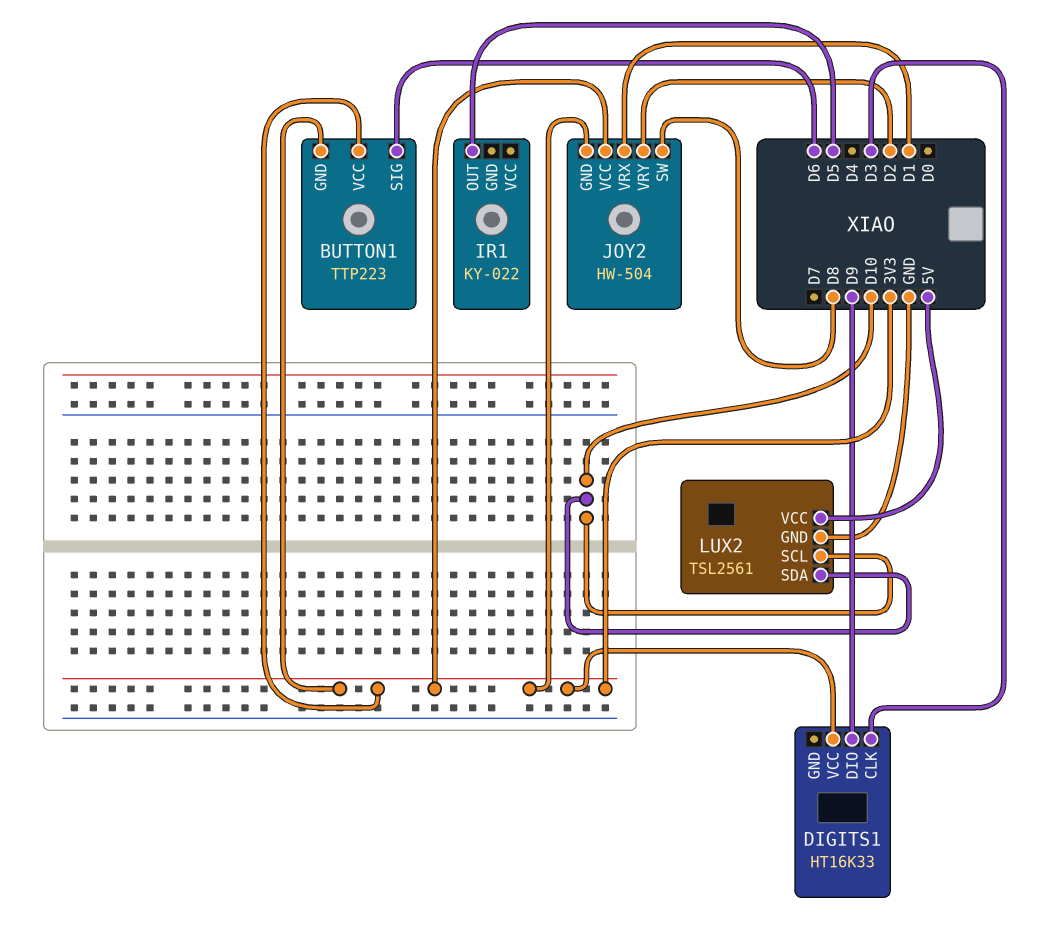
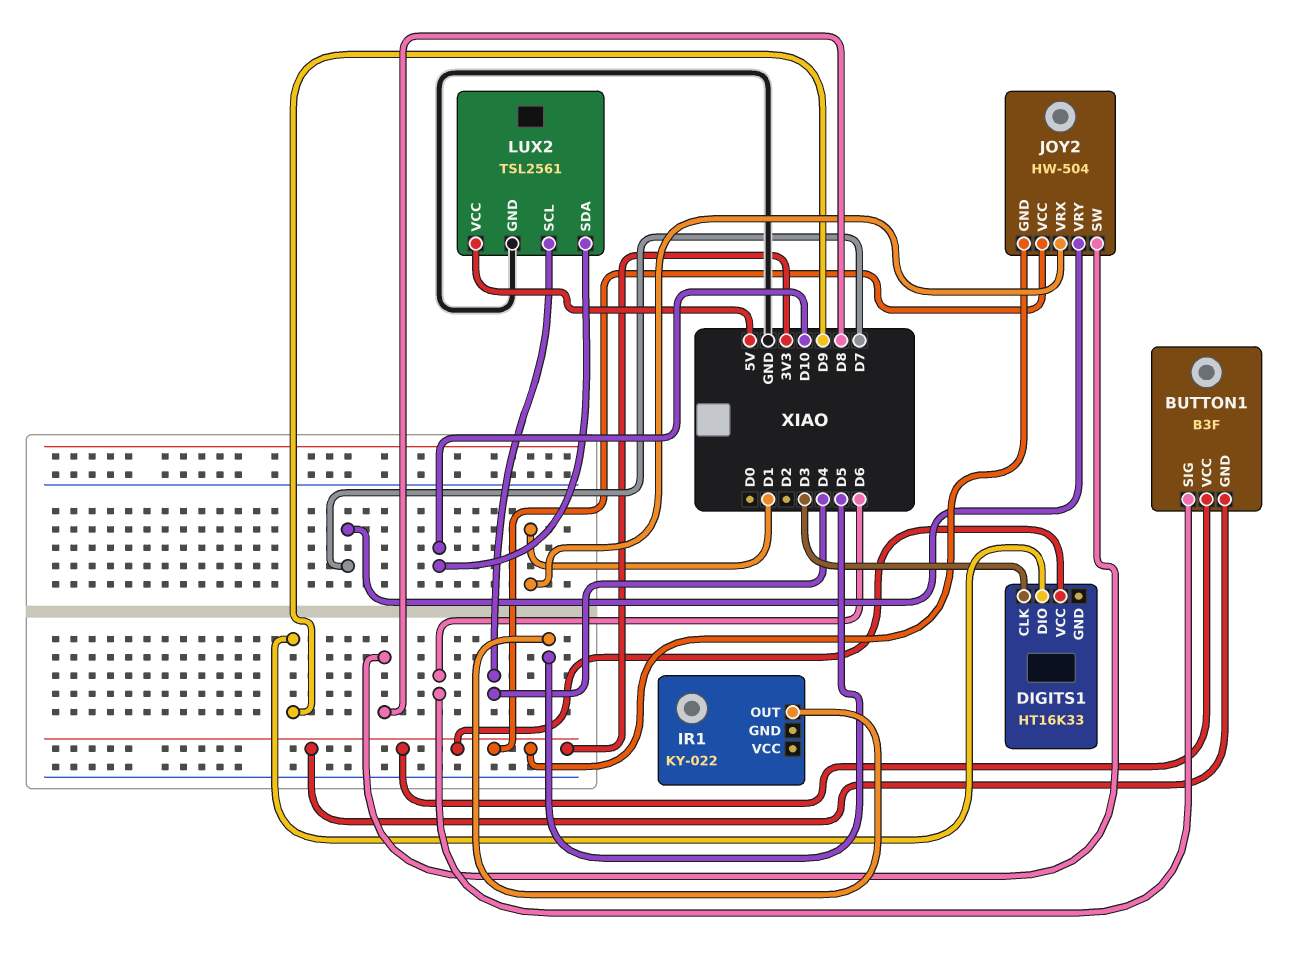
BUTTON1: TTP223 -> B3F
JOY2 pin VRY: D2 -> D7
LUX2 pin SCL: D10 -> D4

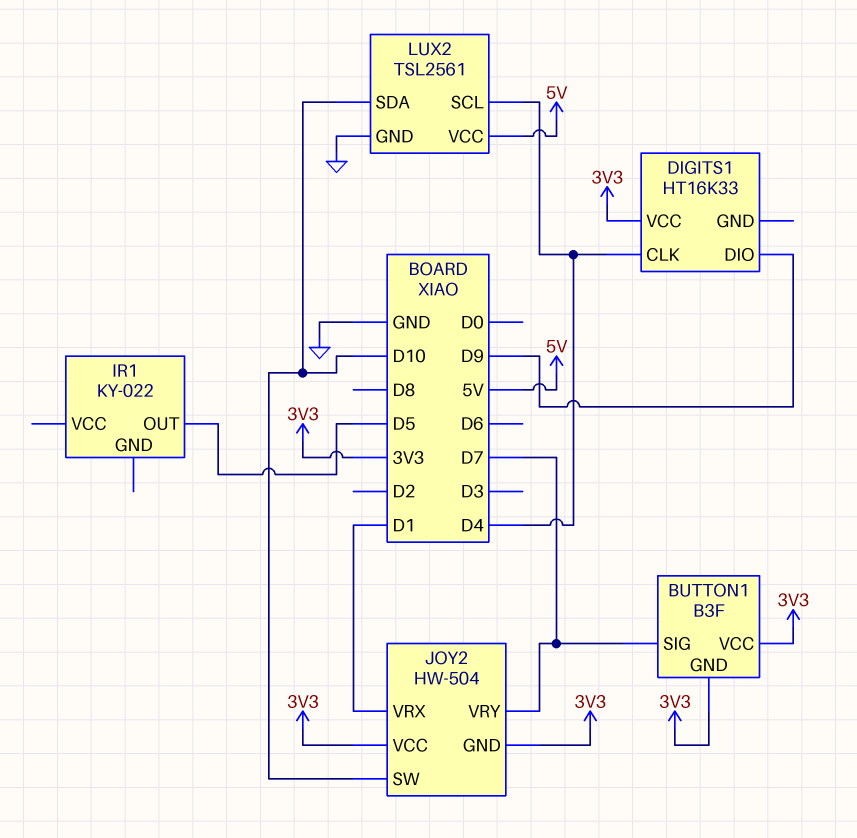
BUTTON1 pin SIG: D6 -> D7
DIGITS1 pin CLK: D3 -> D4
JOY2 pin SW: D8 -> D10

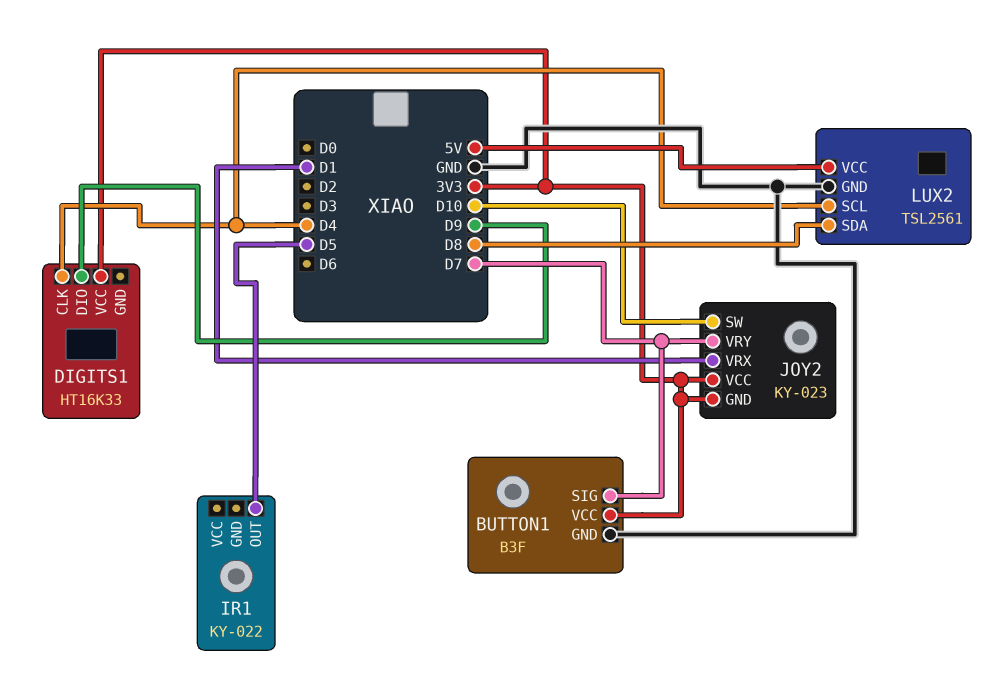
BUTTON1 pin GND: 3V3 -> GND
JOY2: HW-504 -> KY-023
LUX2 pin SDA: D10 -> D8

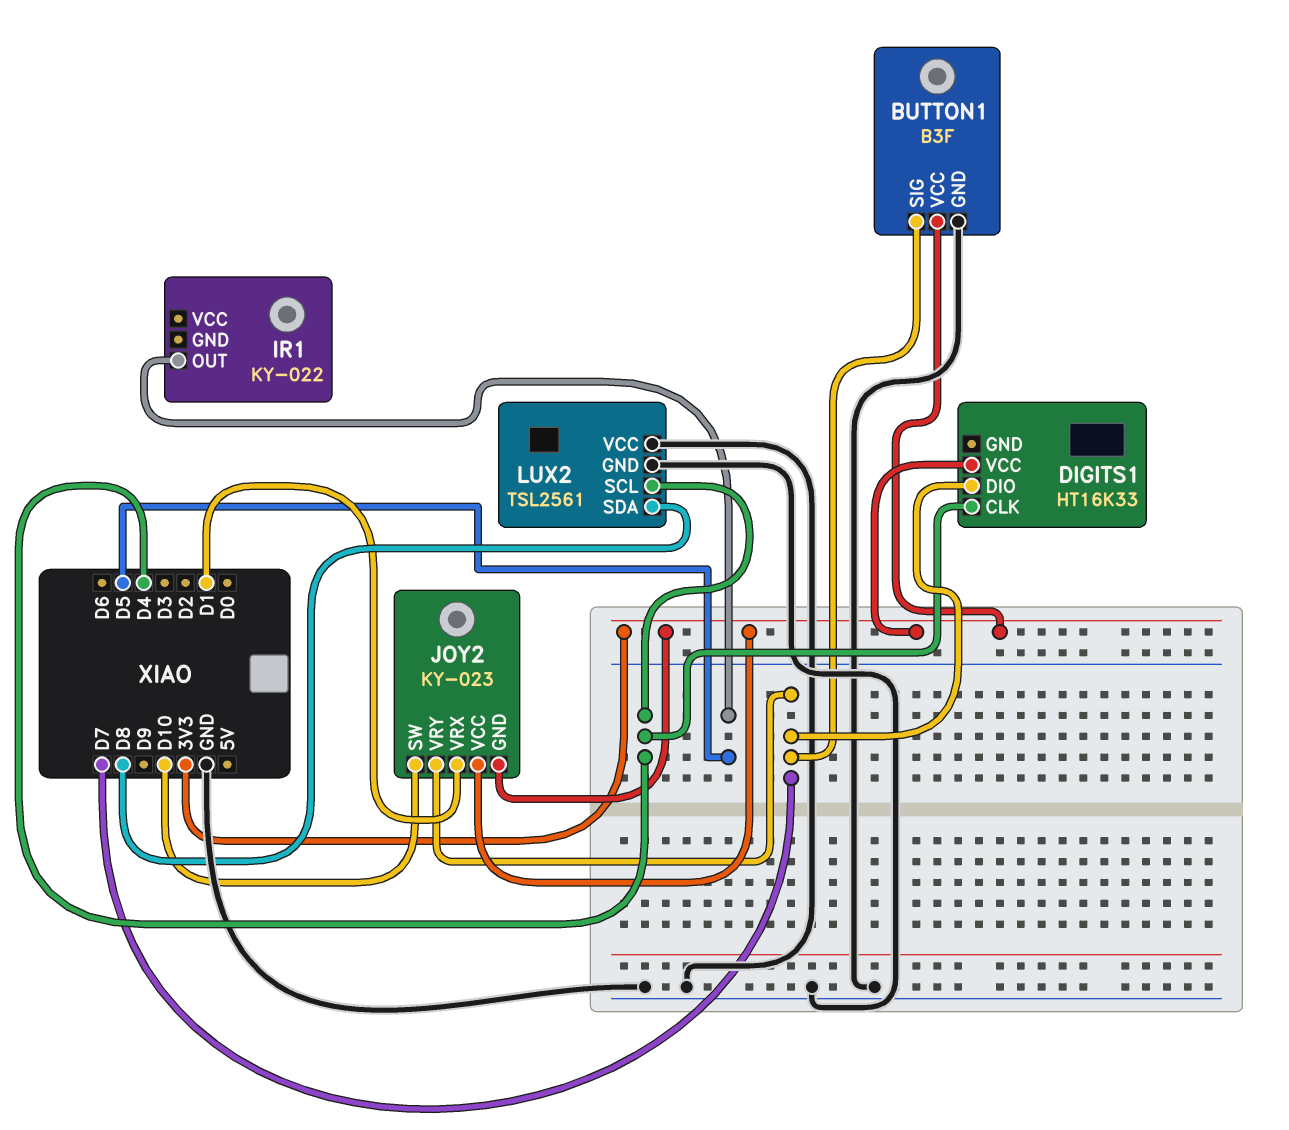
DIGITS1 pin DIO: D9 -> D7
LUX2 pin VCC: 5V -> GND

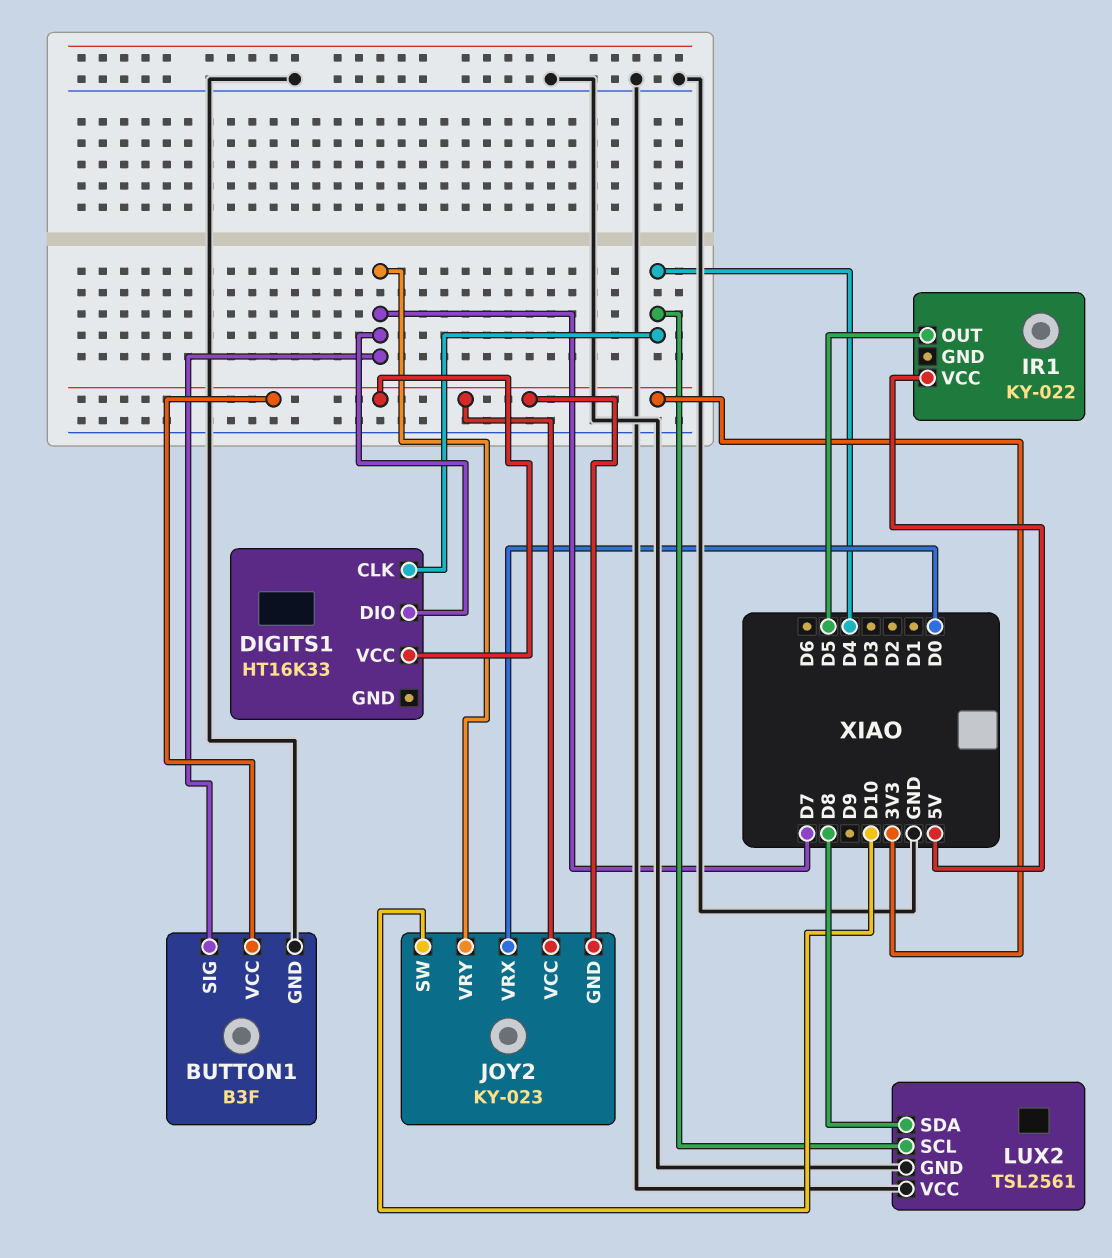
IR1 pin VCC: none -> 5V
JOY2 pin VRX: D1 -> D0

